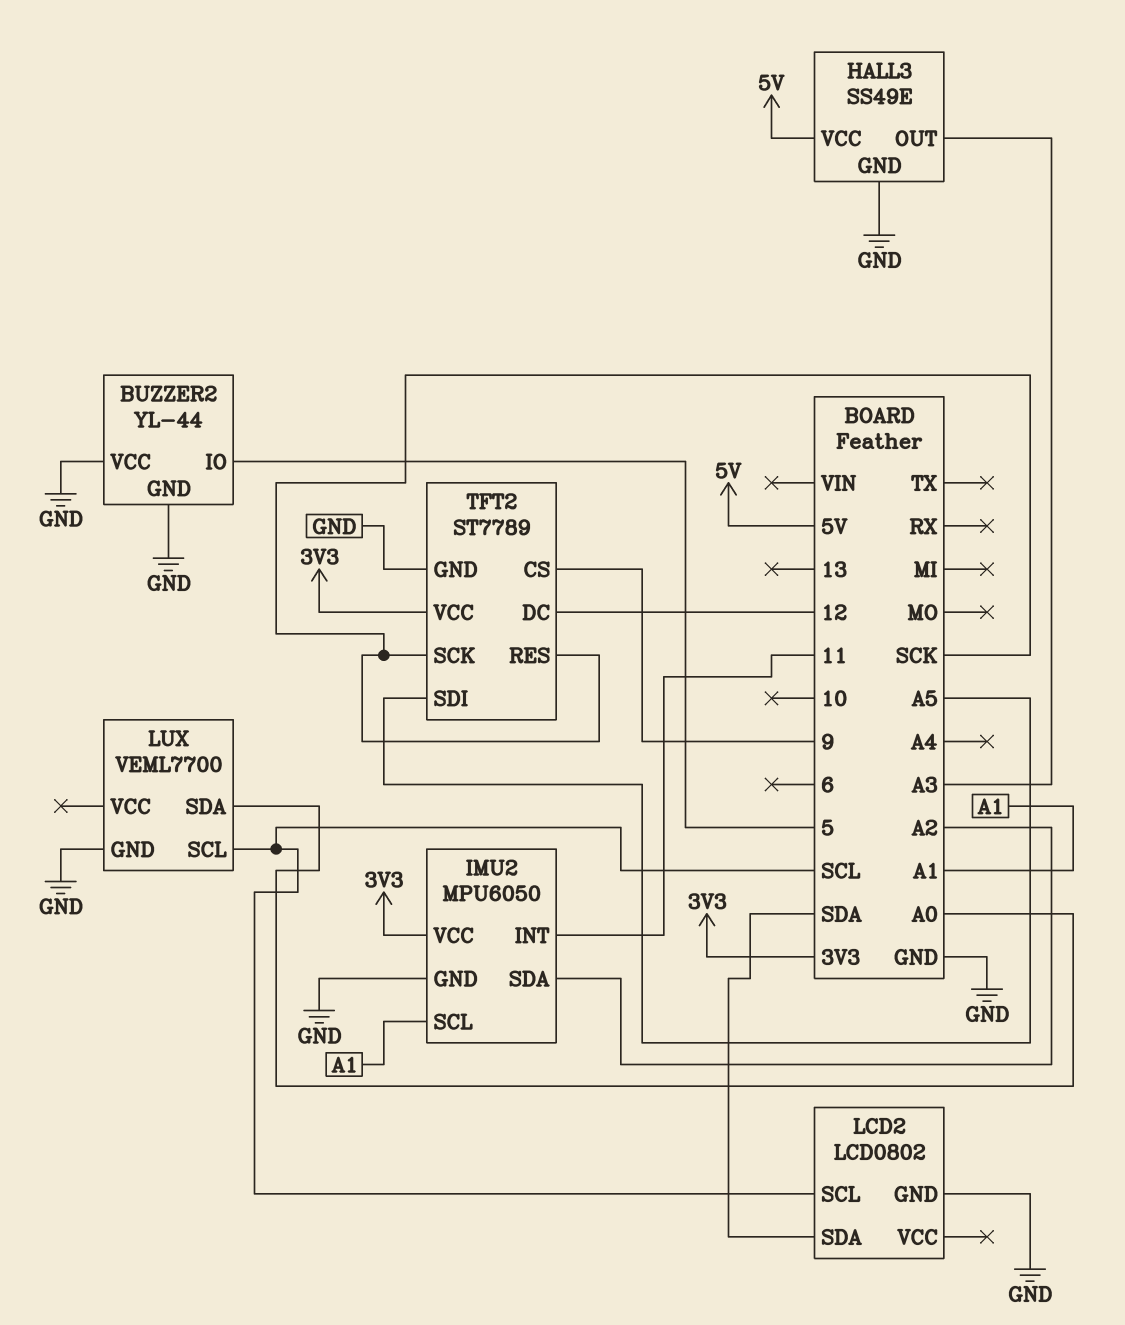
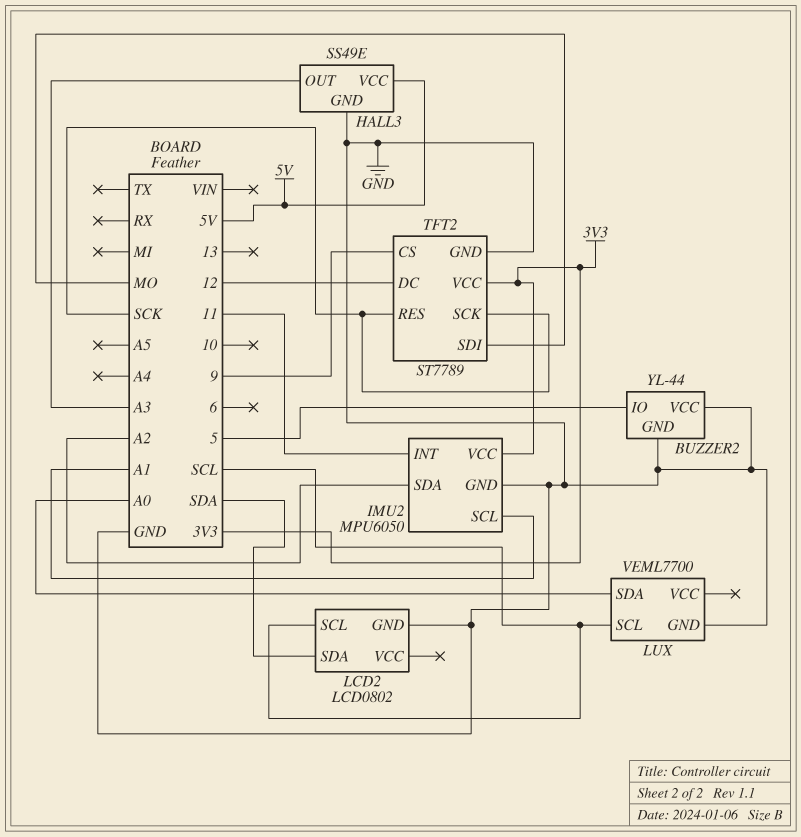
TFT2 pin SDI: A5 -> MO

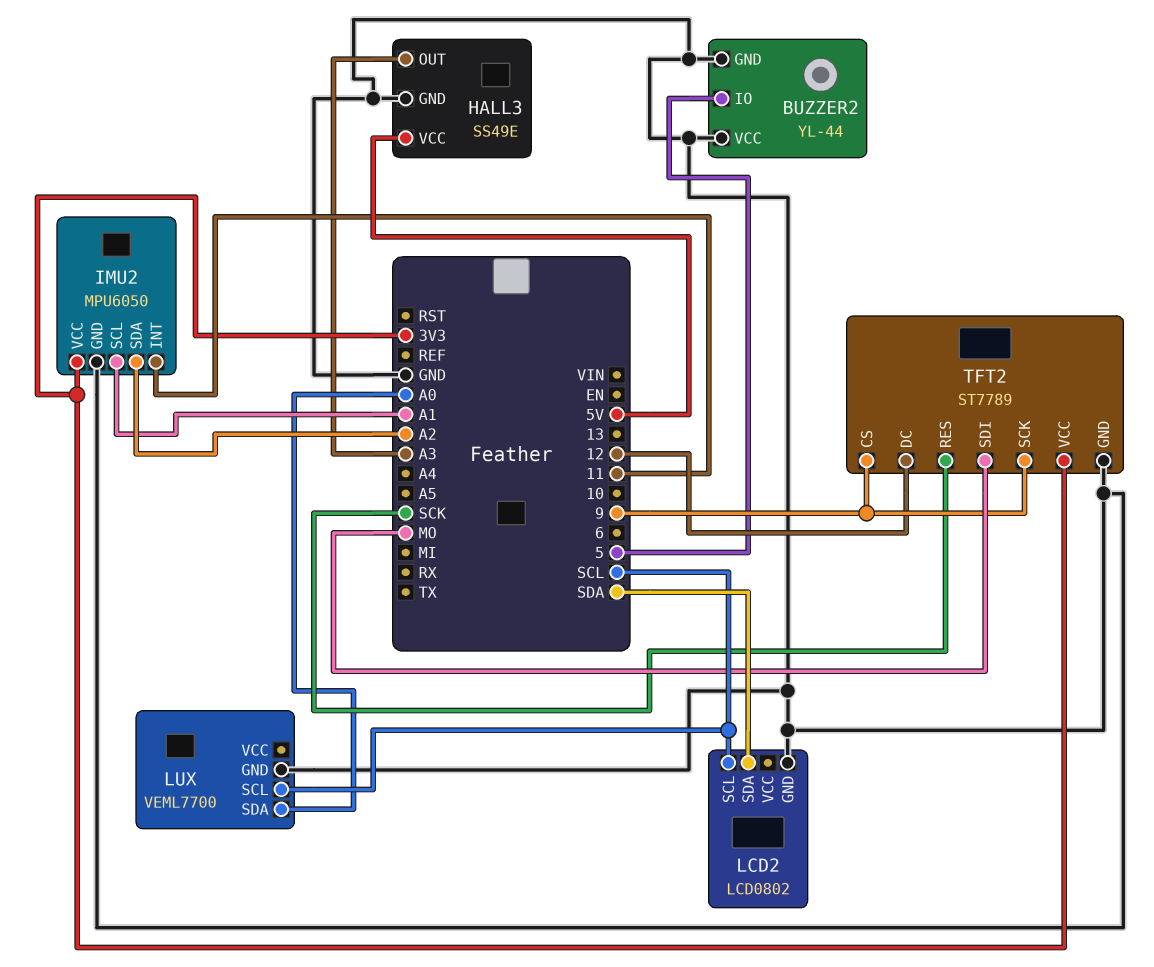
TFT2 pin SCK: SCK -> 9

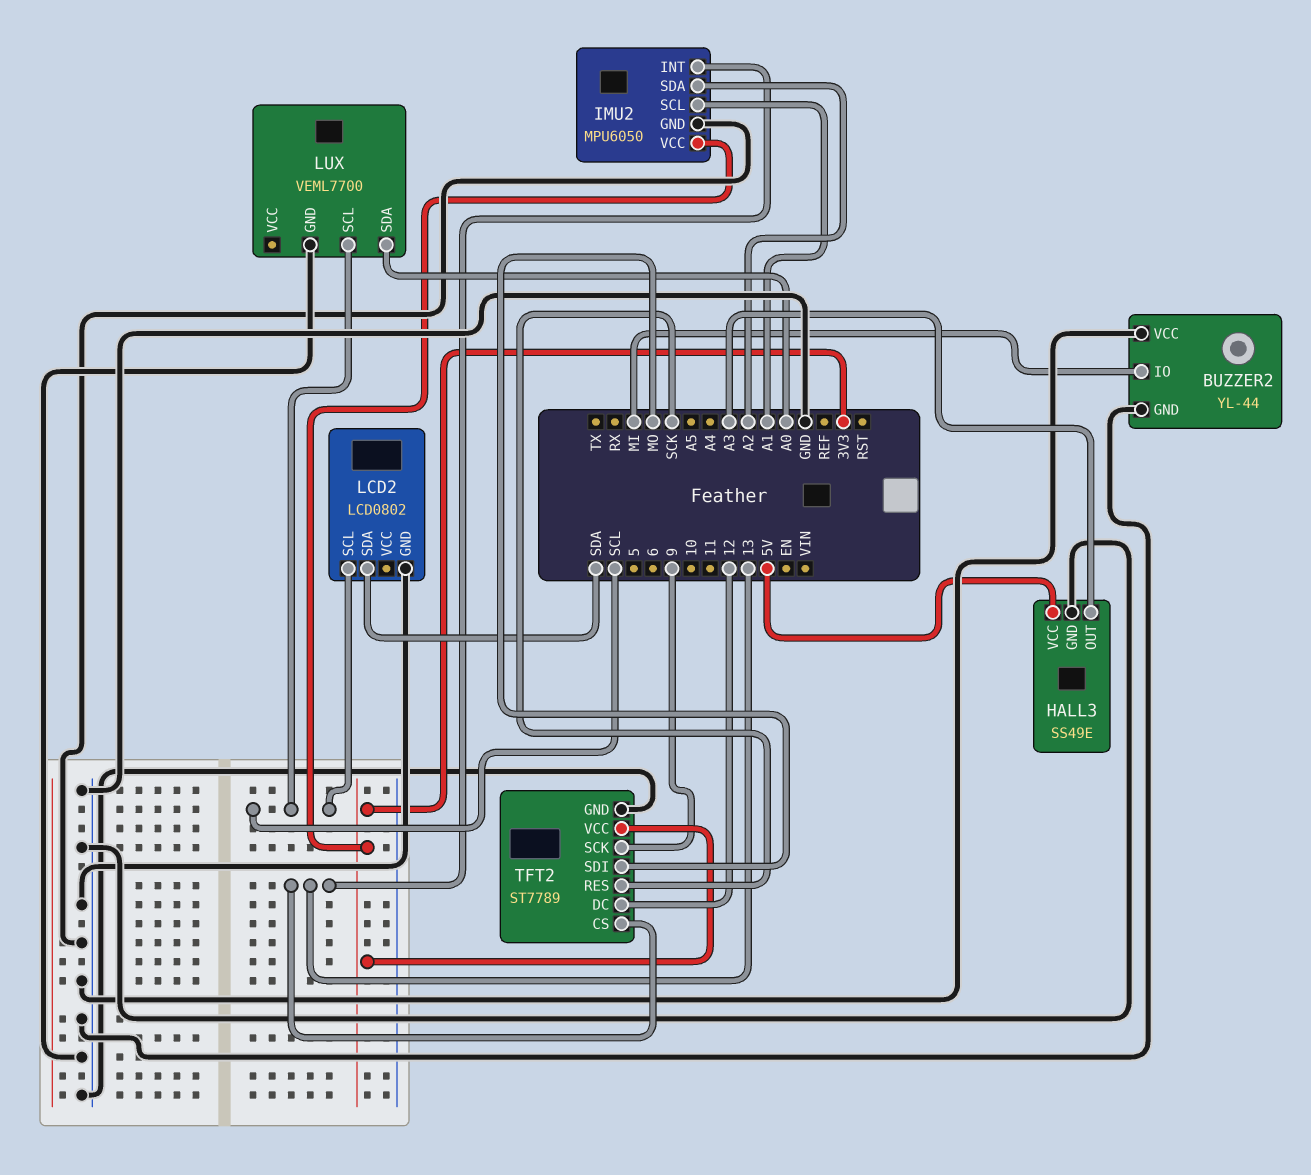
BUZZER2 pin IO: 5 -> MI
IMU2 pin INT: 11 -> 13
TFT2 pin CS: 9 -> 13

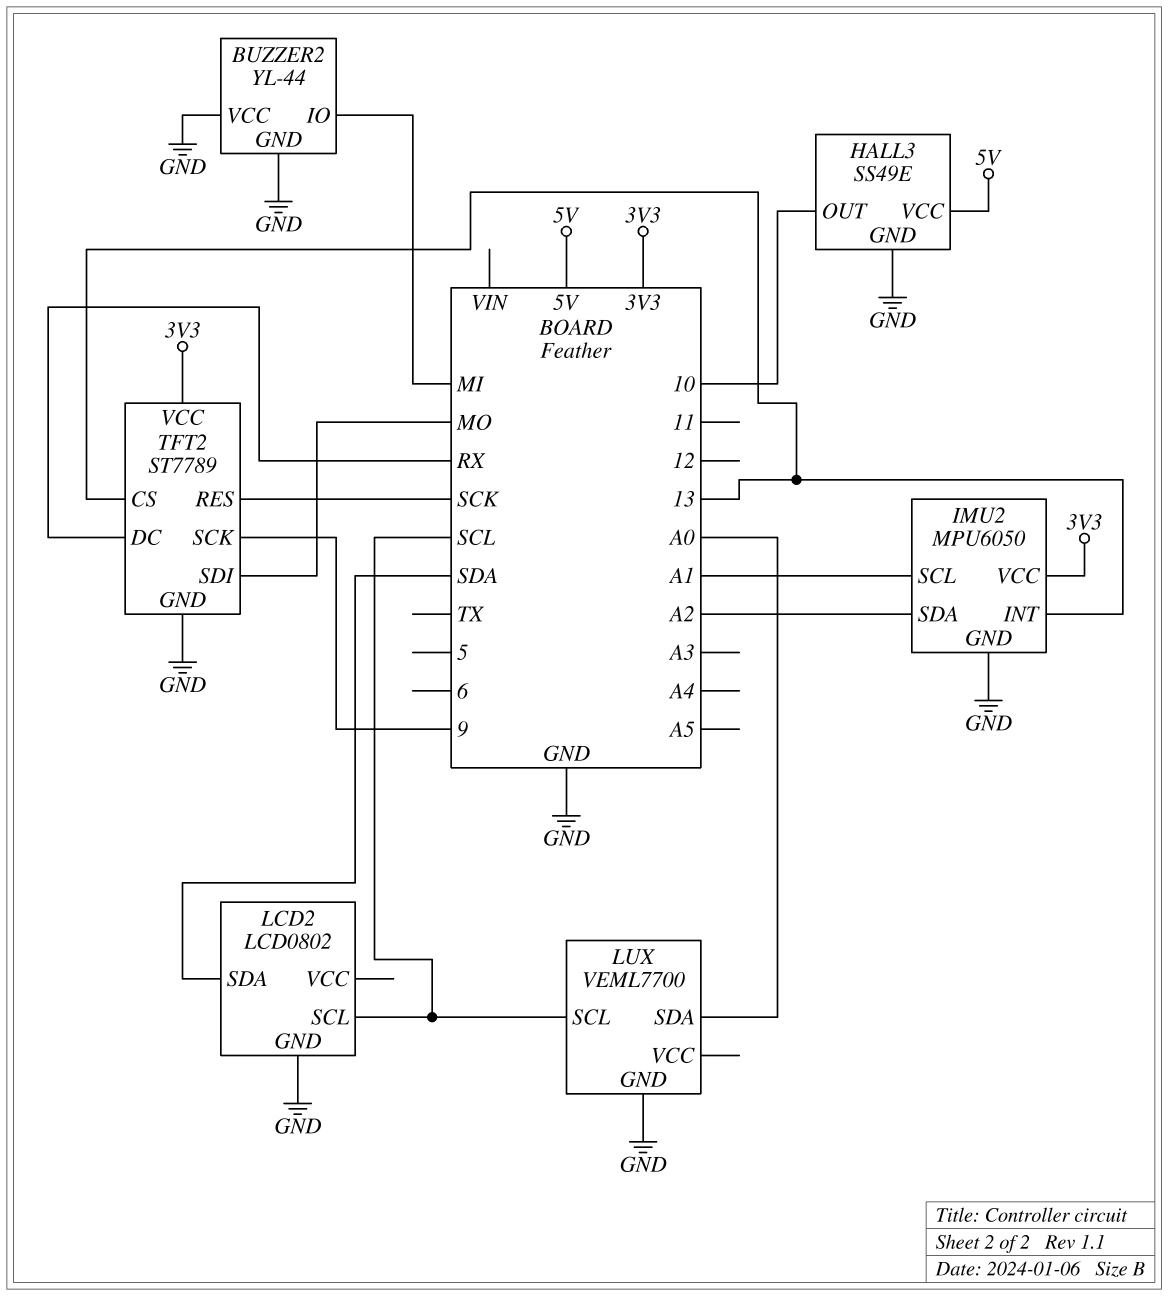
HALL3 pin OUT: A3 -> 10
TFT2 pin DC: 12 -> RX

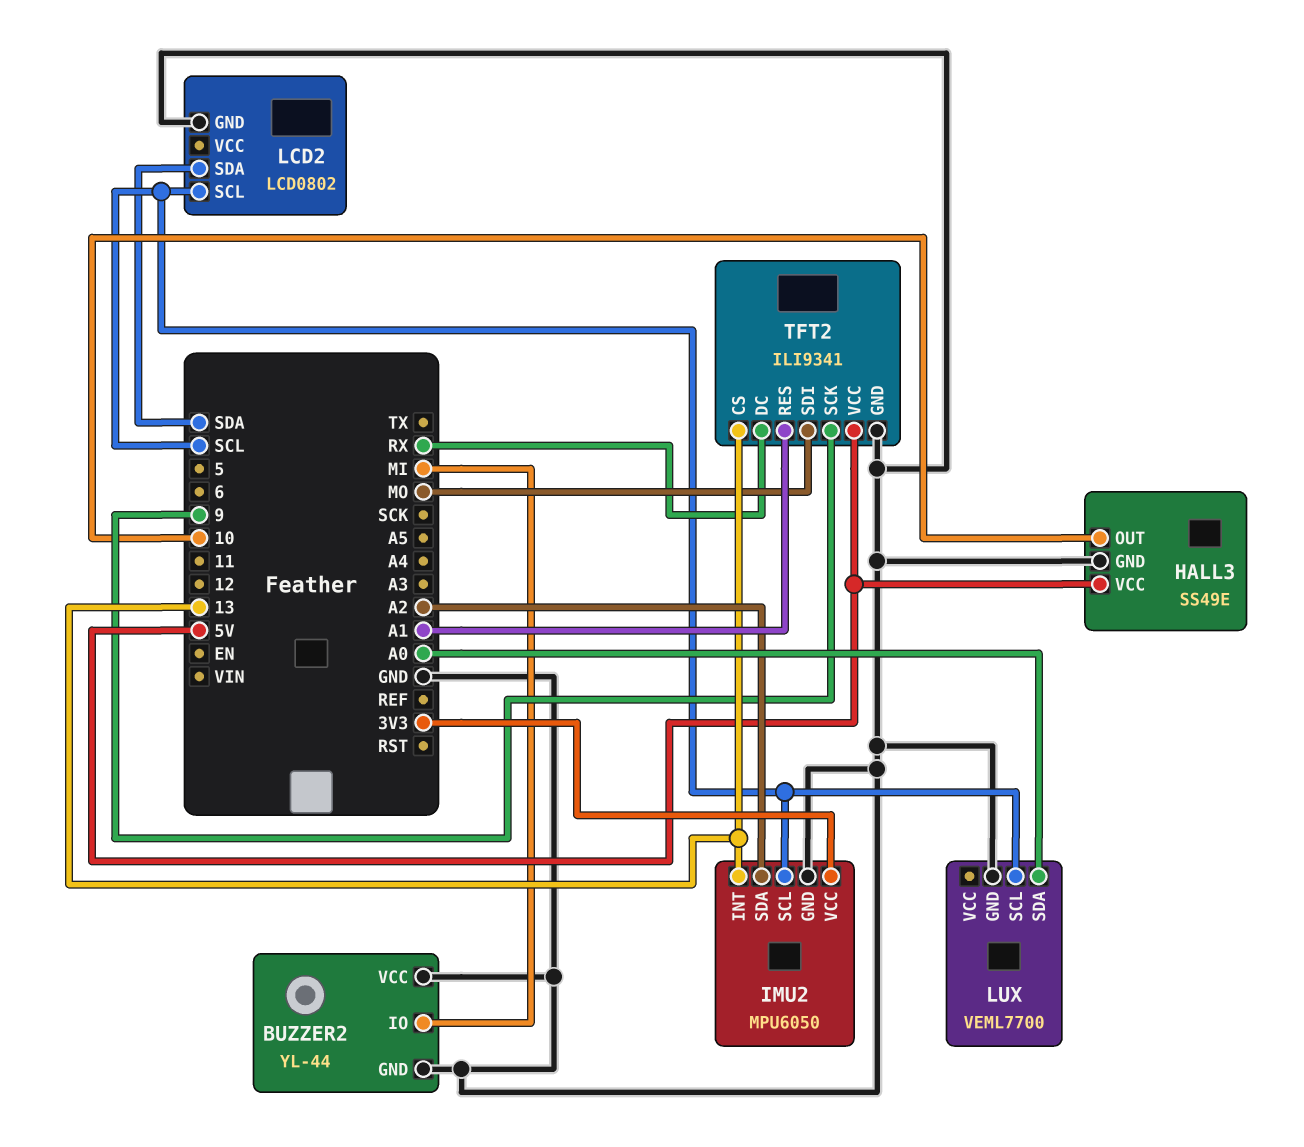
IMU2 pin SCL: A1 -> SCL
TFT2: ST7789 -> ILI9341
TFT2 pin RES: SCK -> A1
TFT2 pin VCC: 3V3 -> 5V

